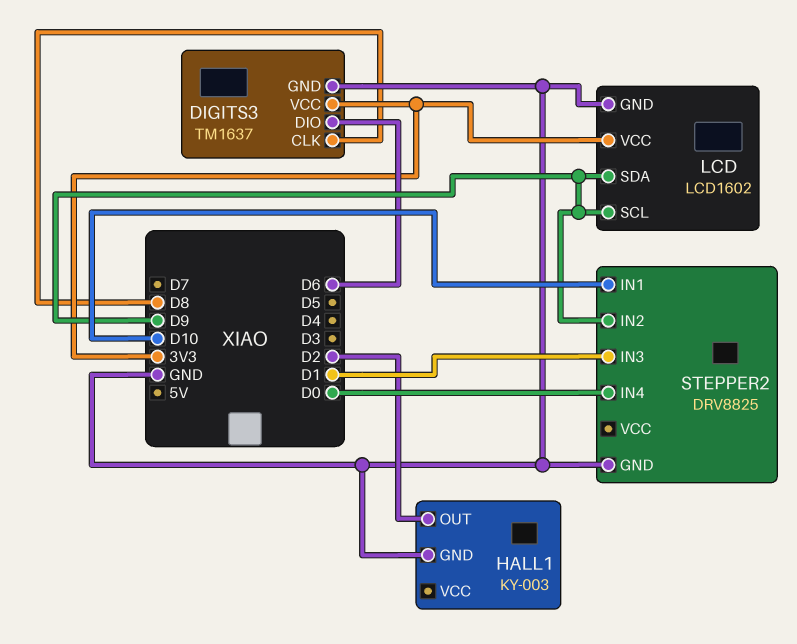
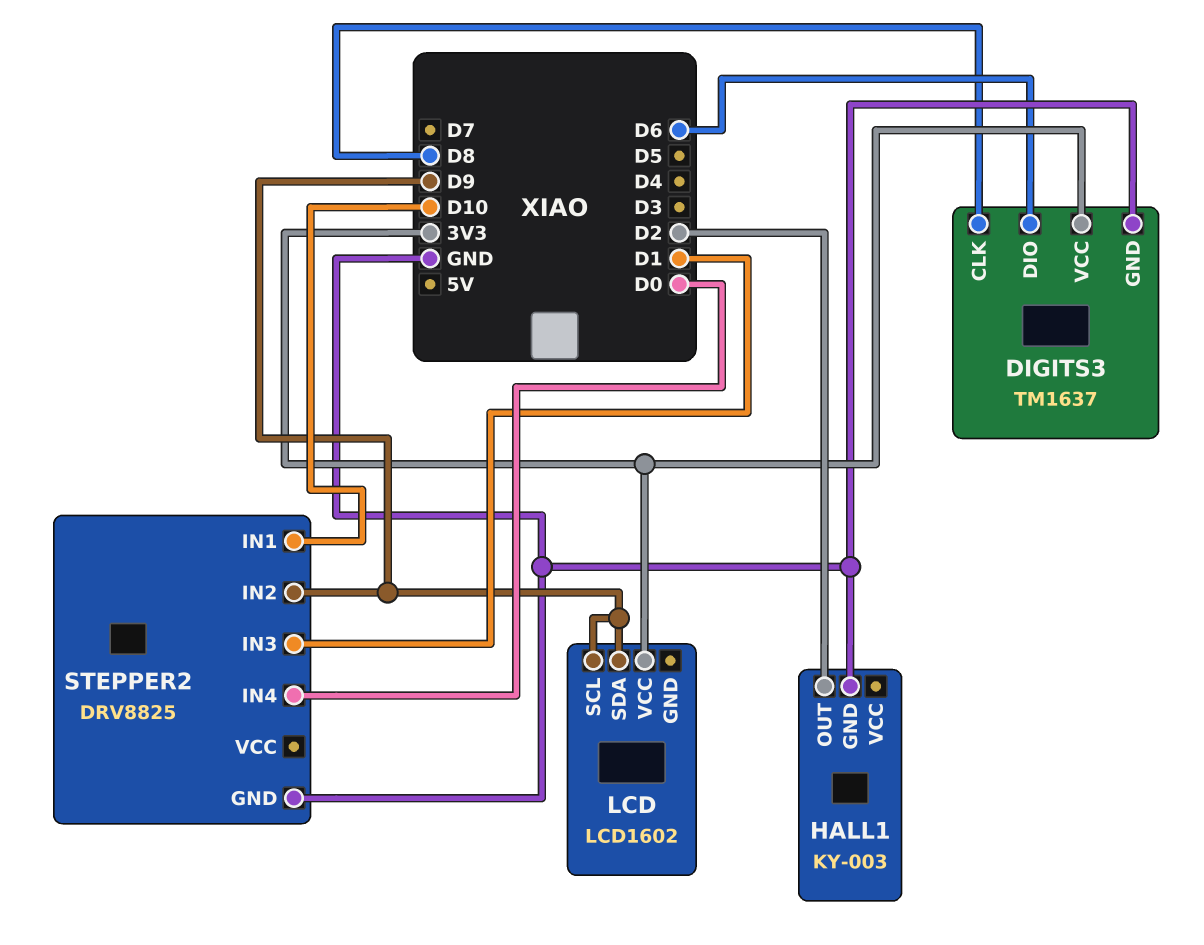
LCD pin GND: GND -> none

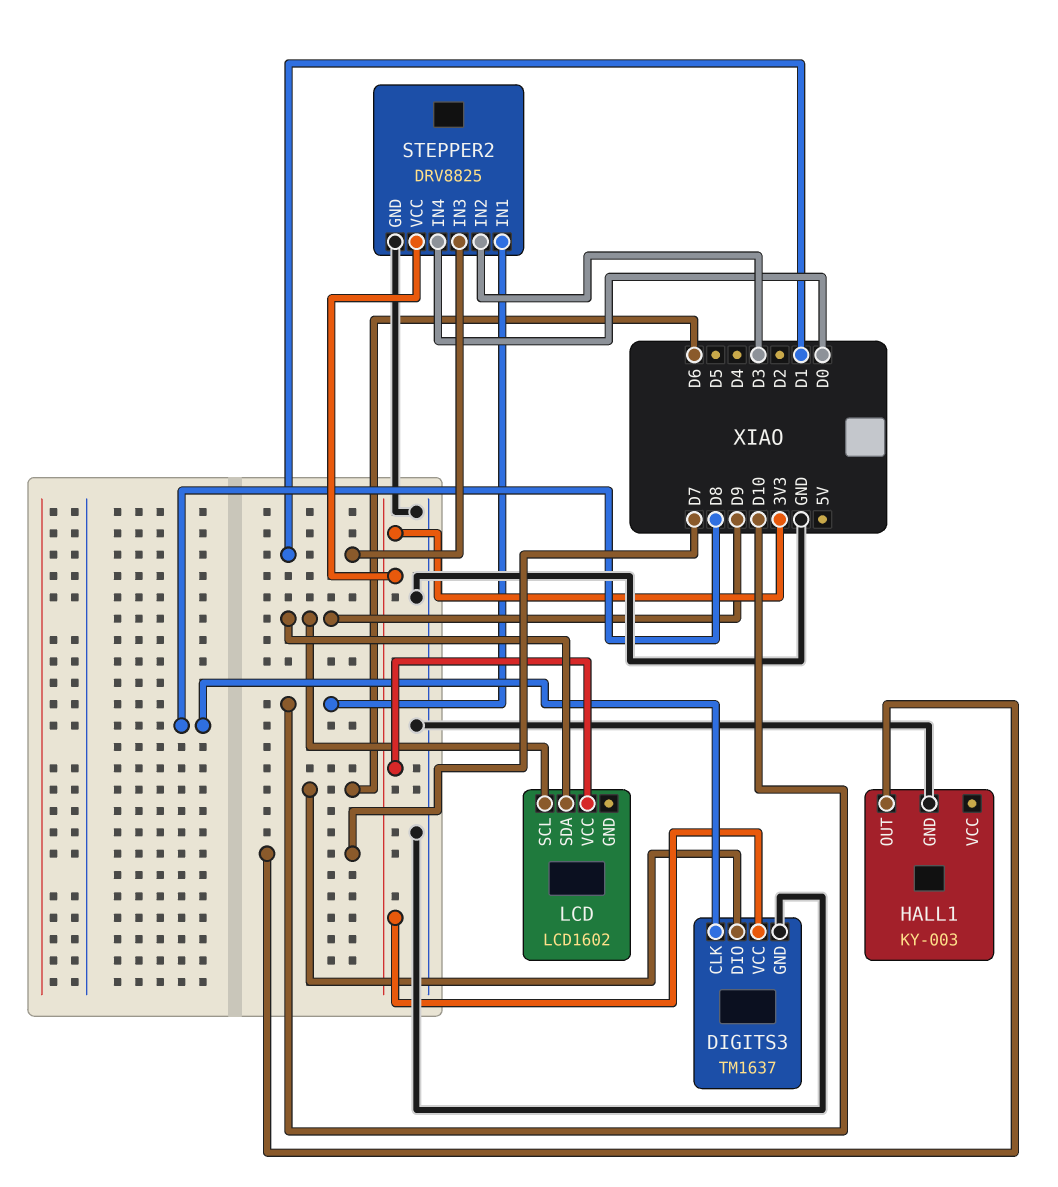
HALL1 pin OUT: D2 -> D7
STEPPER2 pin IN2: D9 -> D3
STEPPER2 pin VCC: none -> 3V3

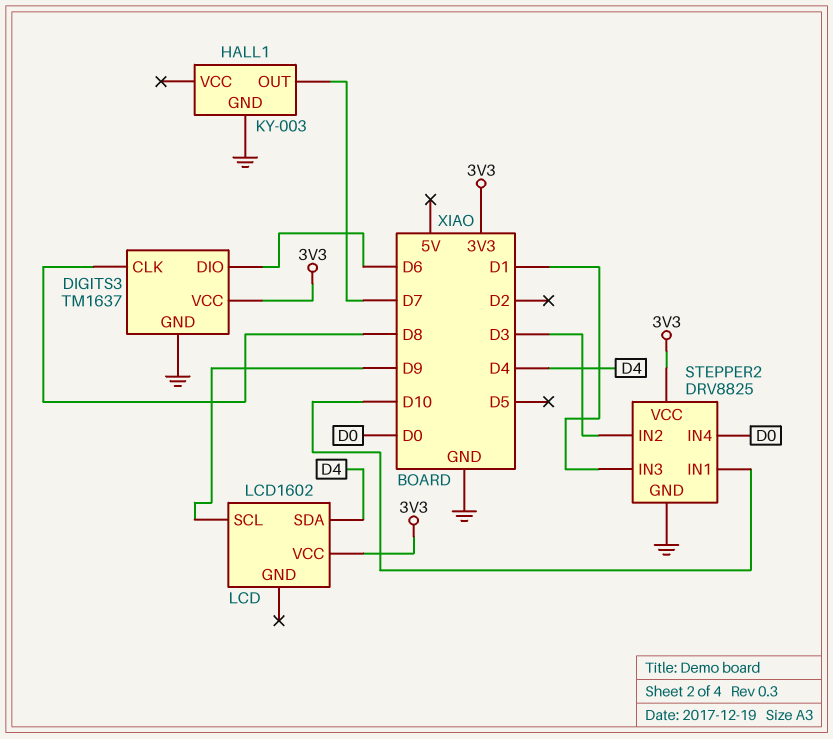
LCD pin SDA: D9 -> D4

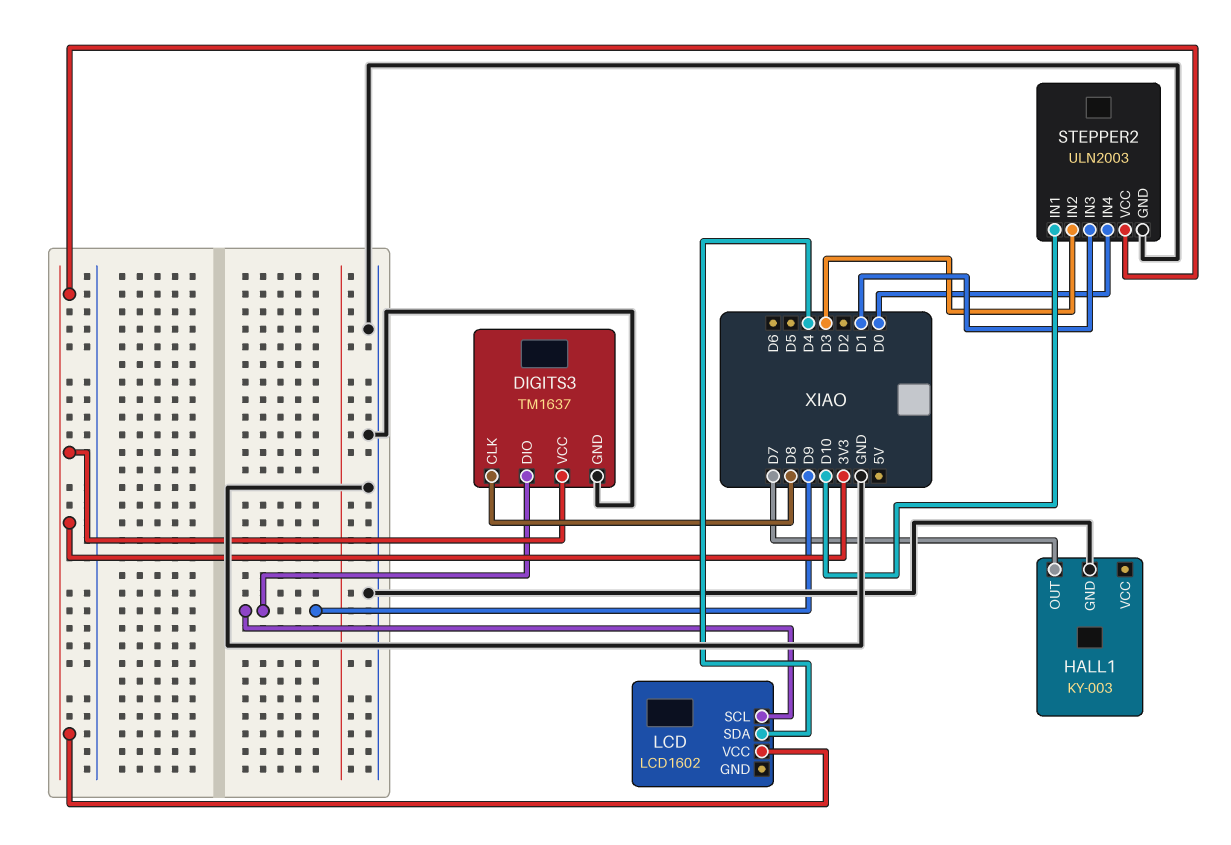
DIGITS3 pin DIO: D6 -> D9
STEPPER2: DRV8825 -> ULN2003

